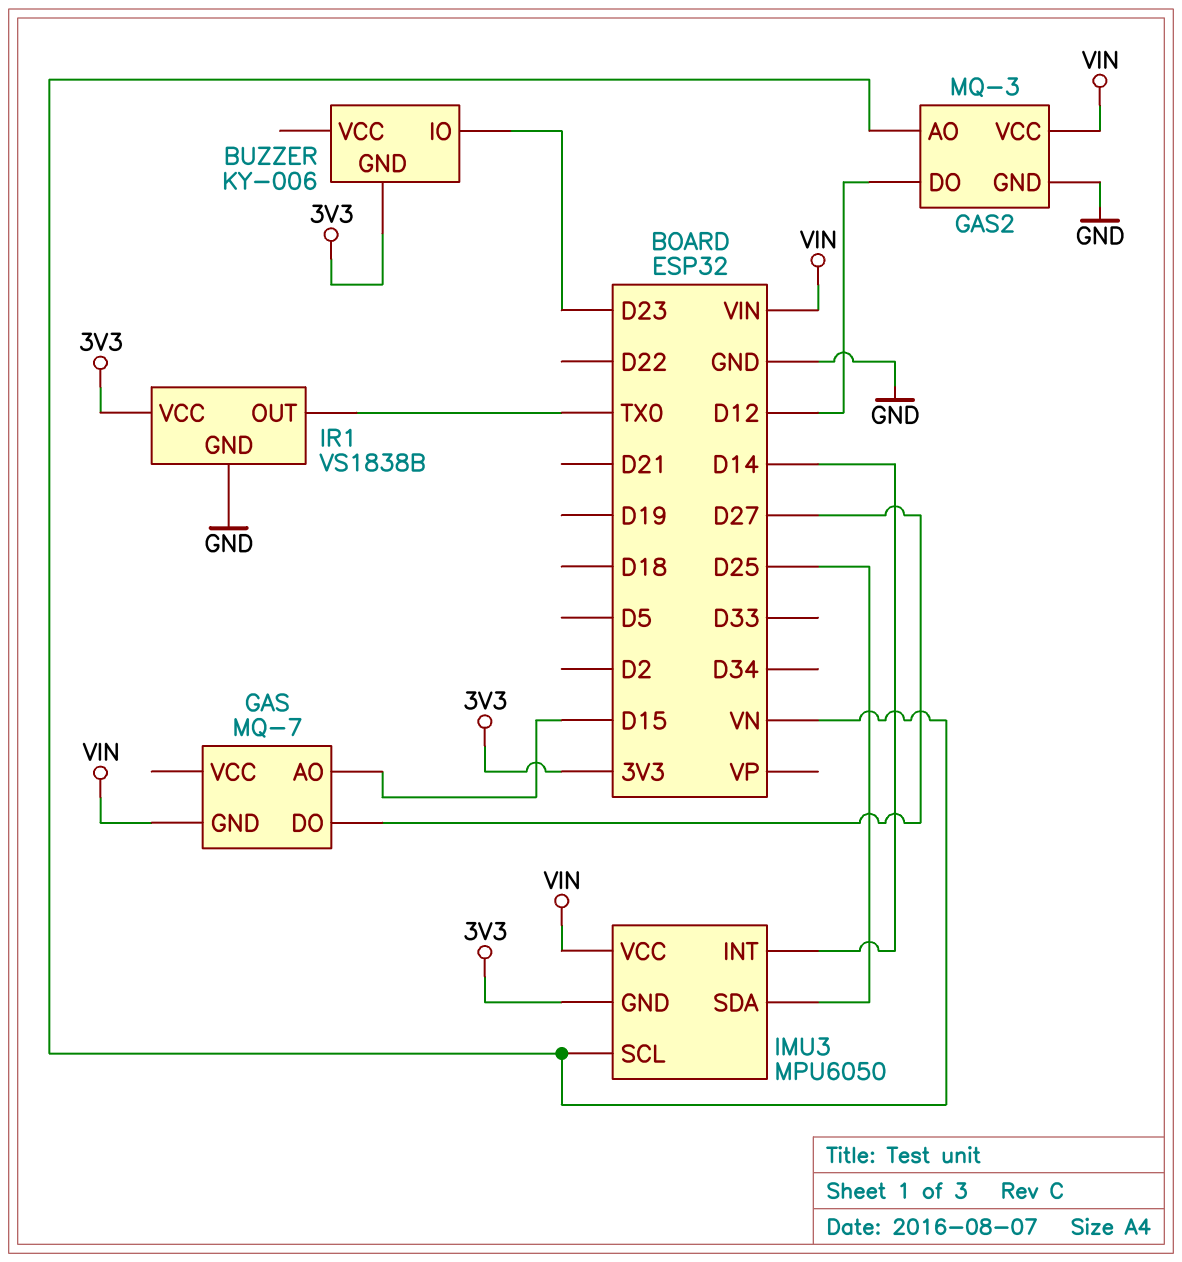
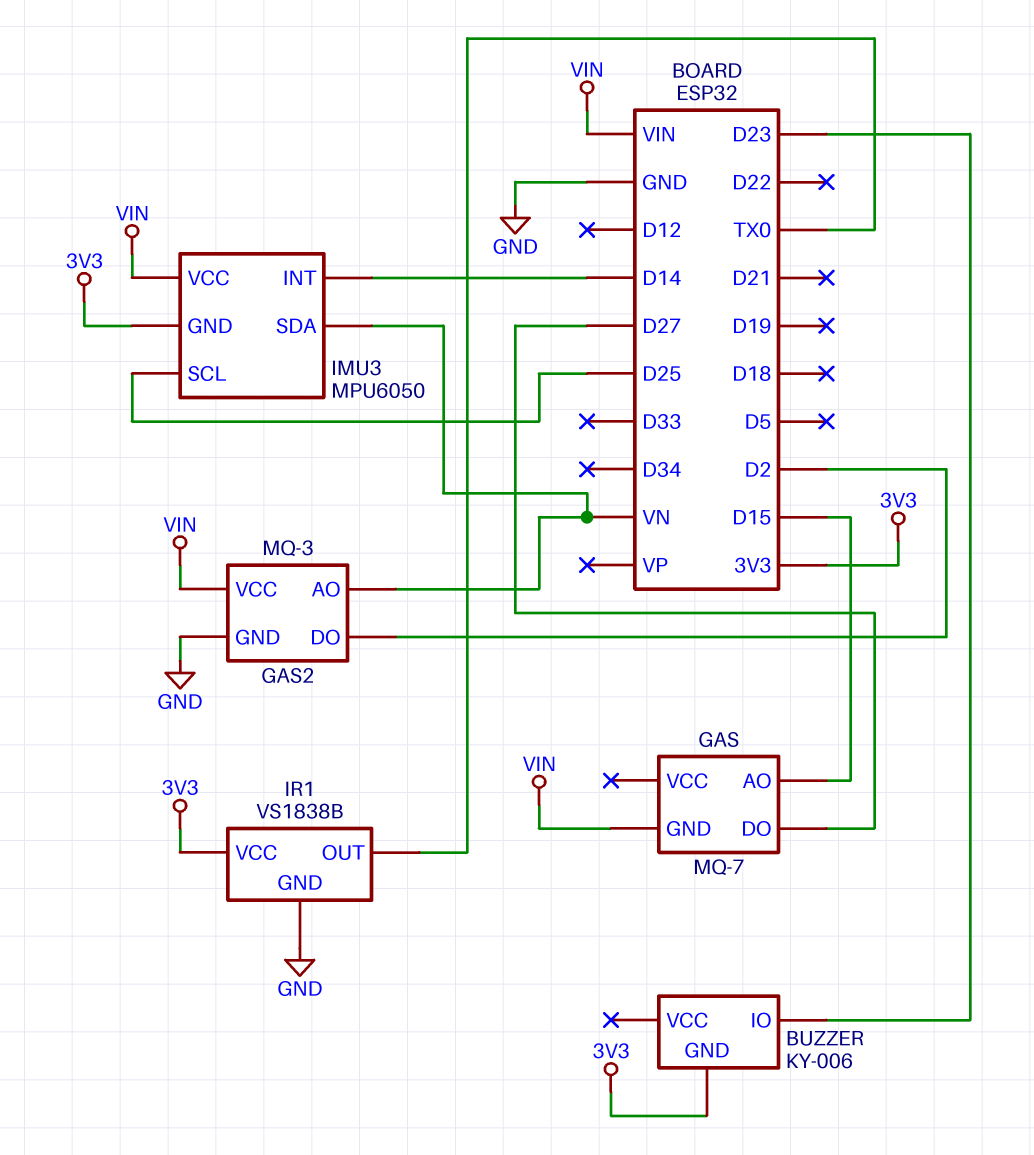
GAS2 pin DO: D12 -> D2
IMU3 pin SCL: VN -> D25
IMU3 pin SDA: D25 -> VN

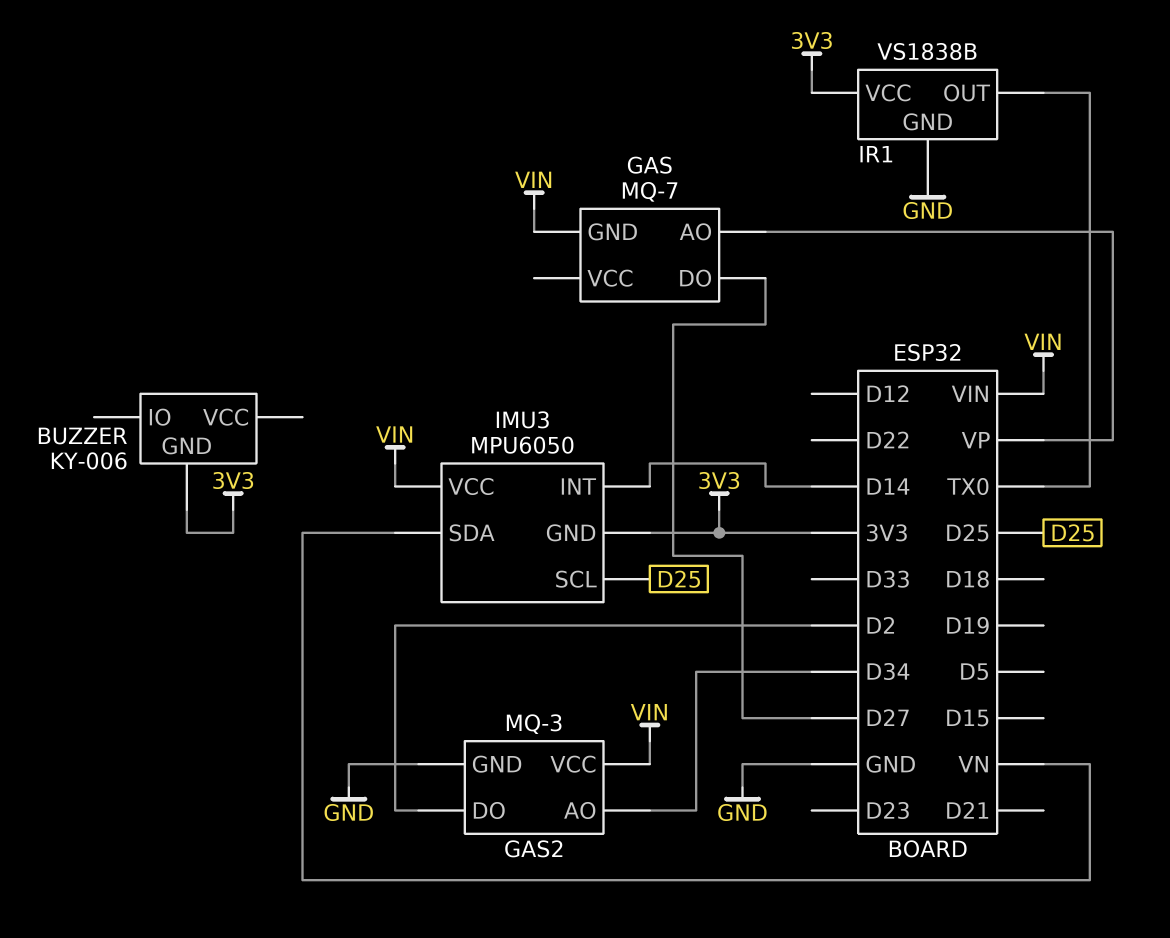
BUZZER pin IO: D23 -> none
GAS pin AO: D15 -> VP
GAS2 pin AO: VN -> D34

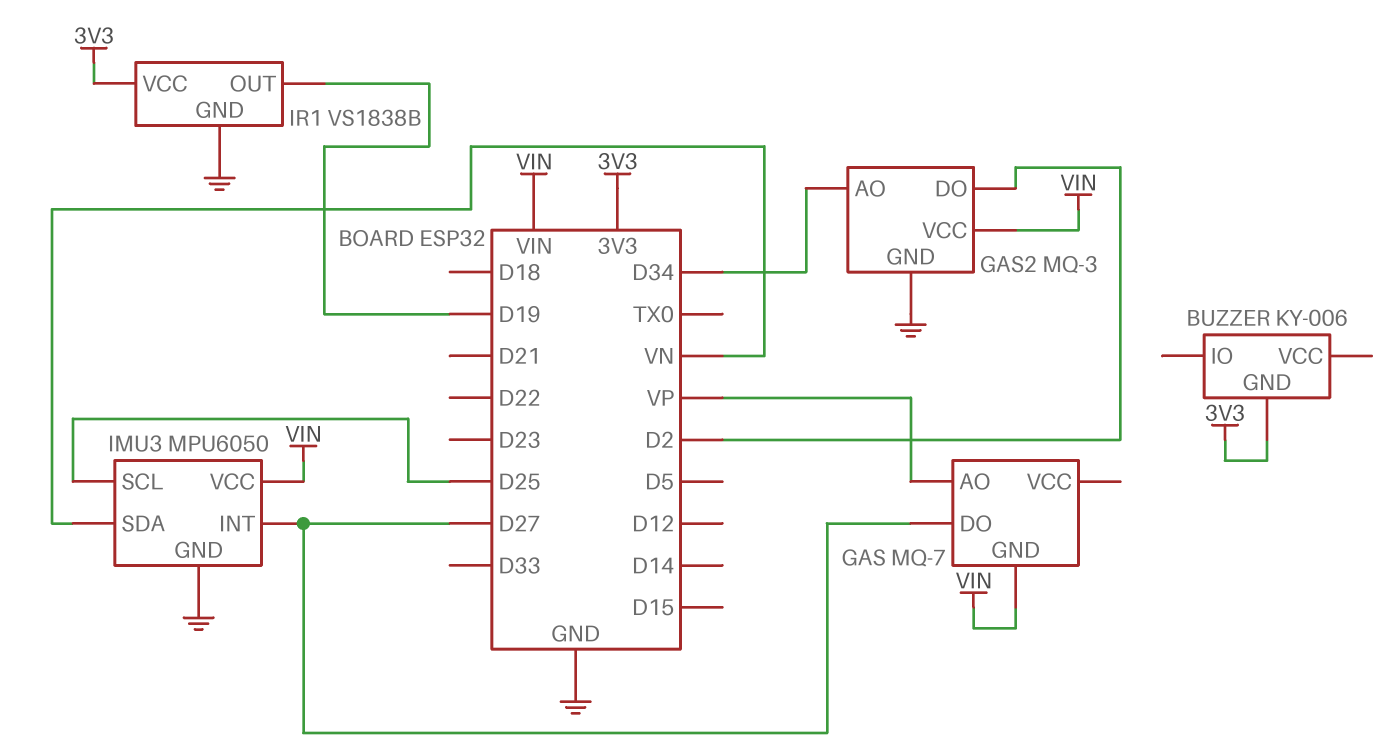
IMU3 pin GND: 3V3 -> GND
IMU3 pin INT: D14 -> D27
IR1 pin OUT: TX0 -> D19

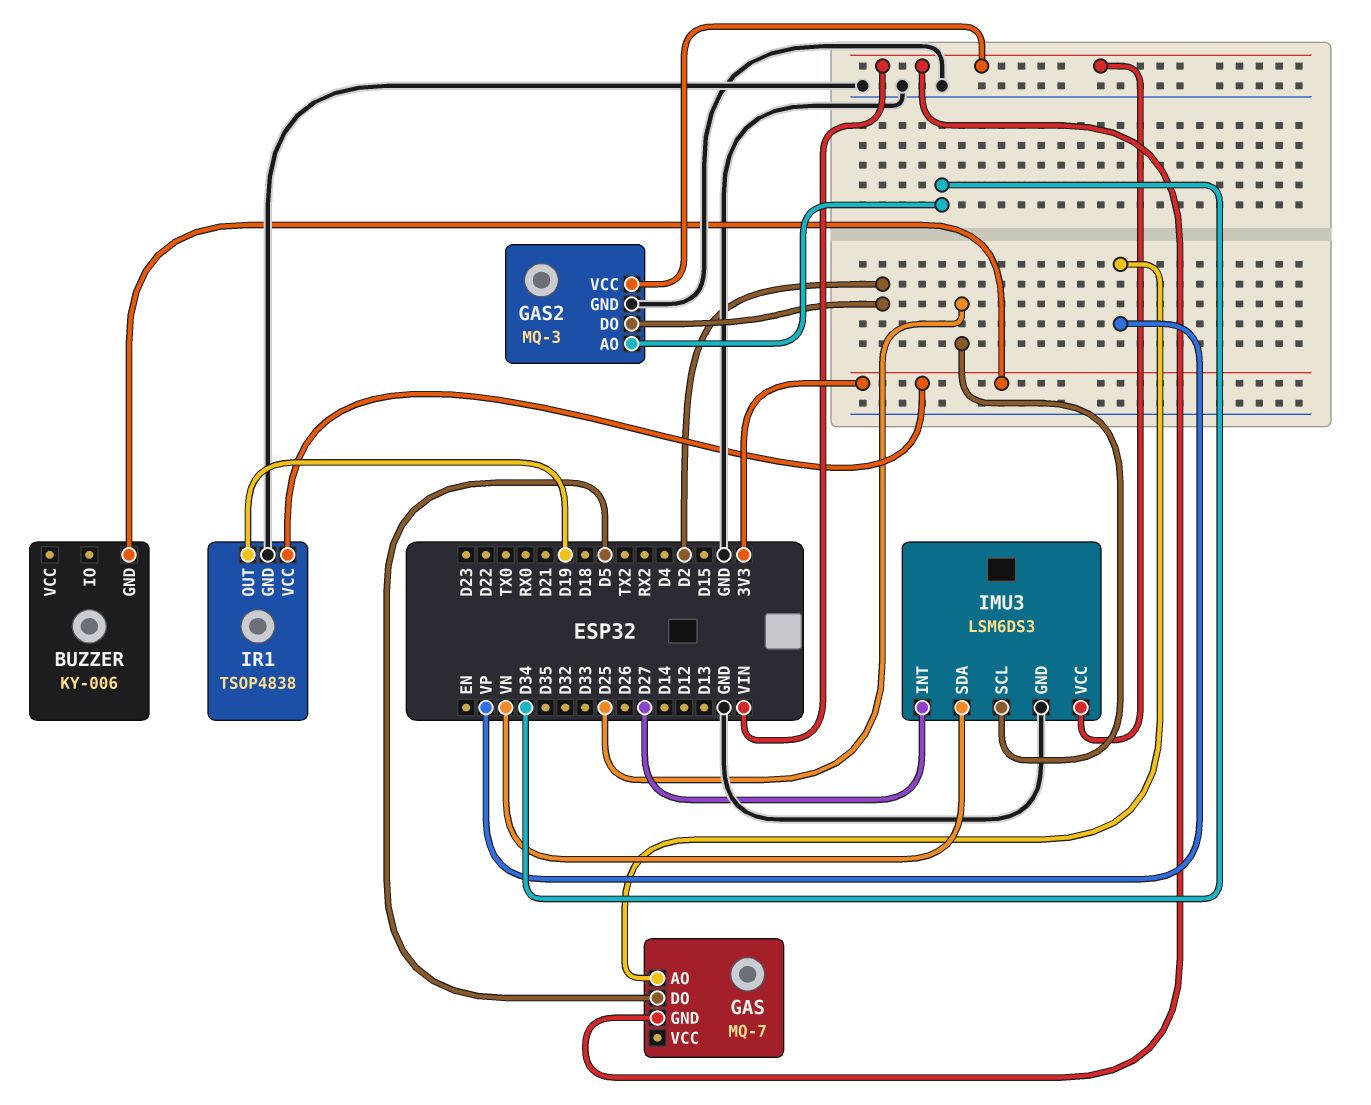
GAS pin DO: D27 -> D5
IMU3: MPU6050 -> LSM6DS3
IR1: VS1838B -> TSOP4838

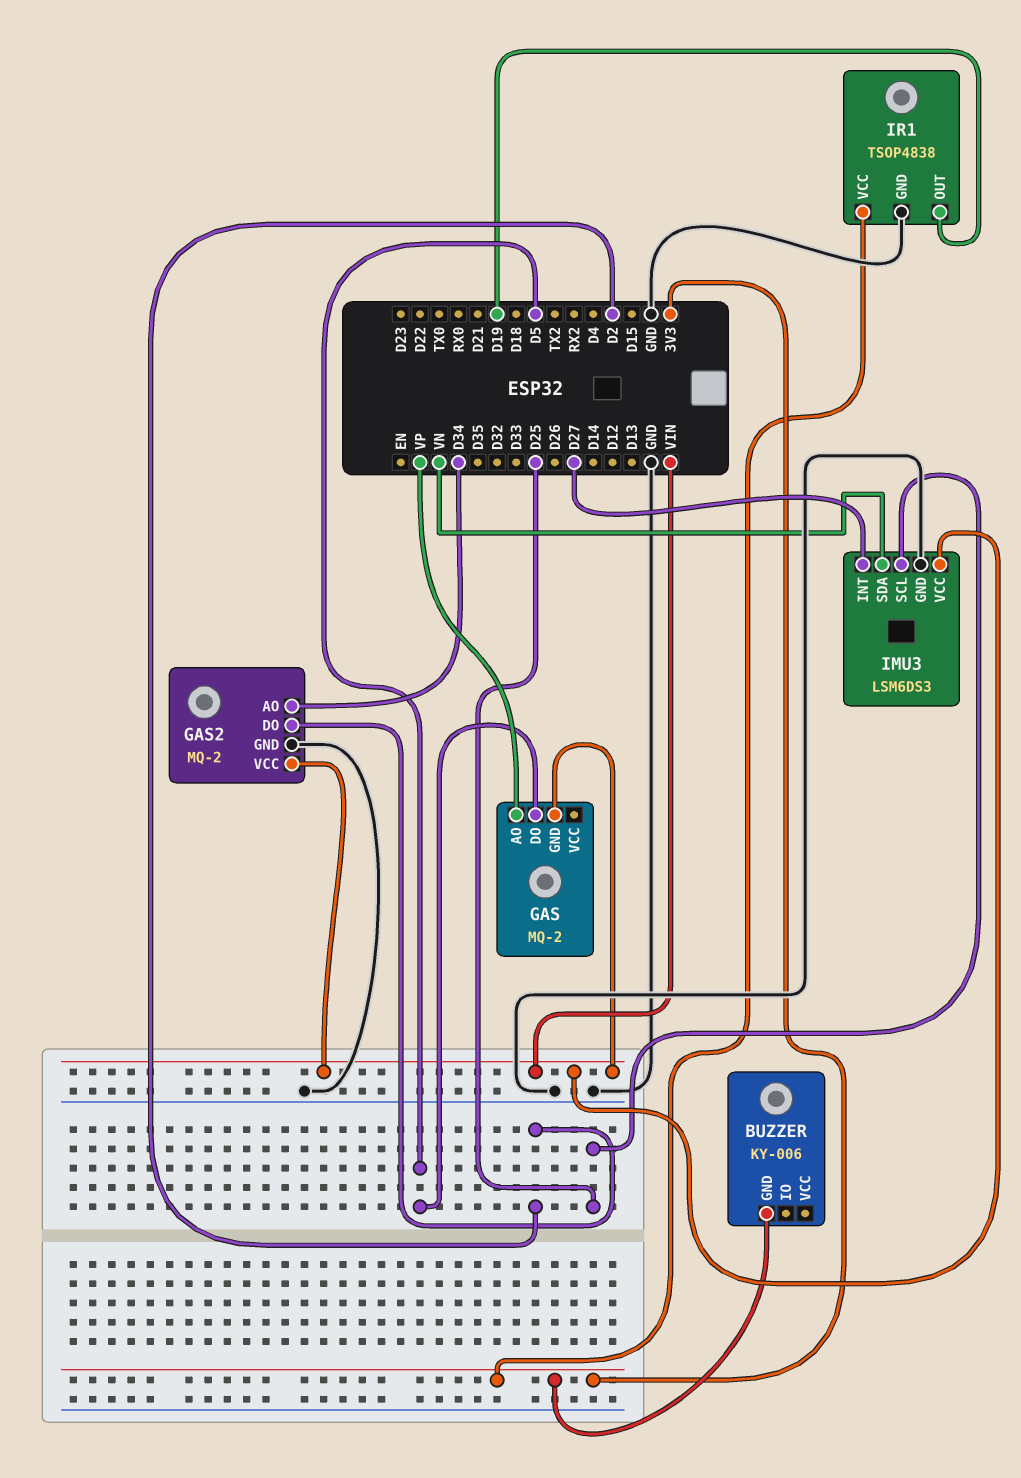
GAS: MQ-7 -> MQ-2
GAS2: MQ-3 -> MQ-2

